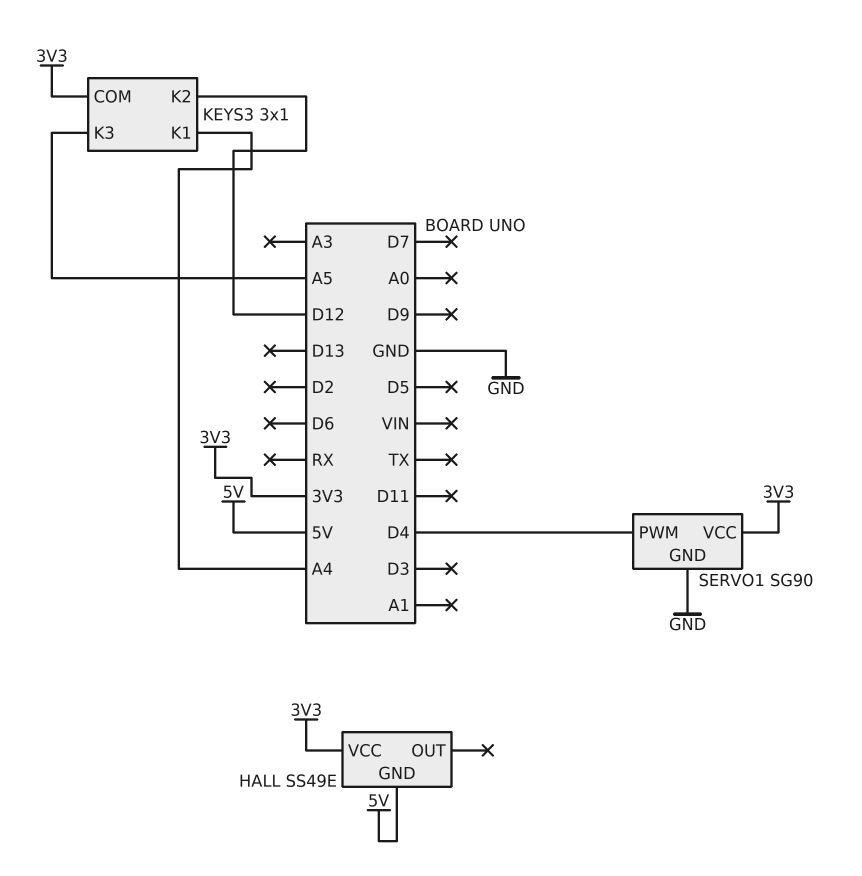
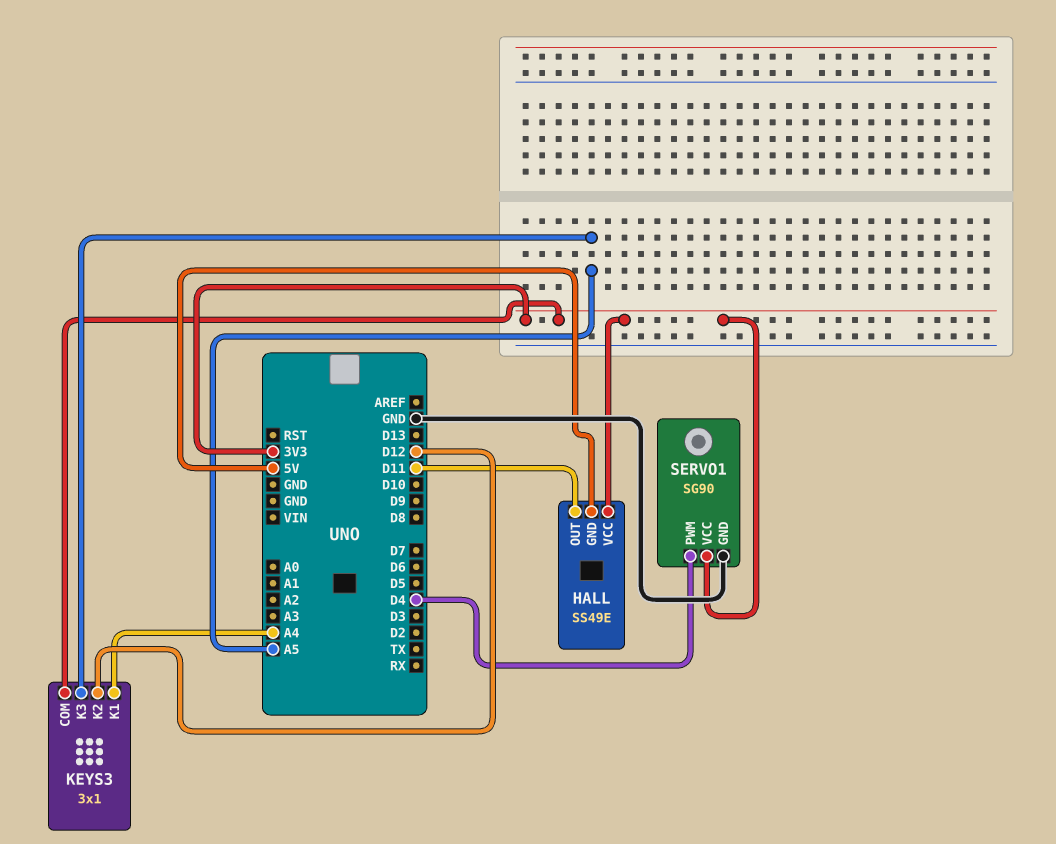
HALL pin OUT: none -> D11

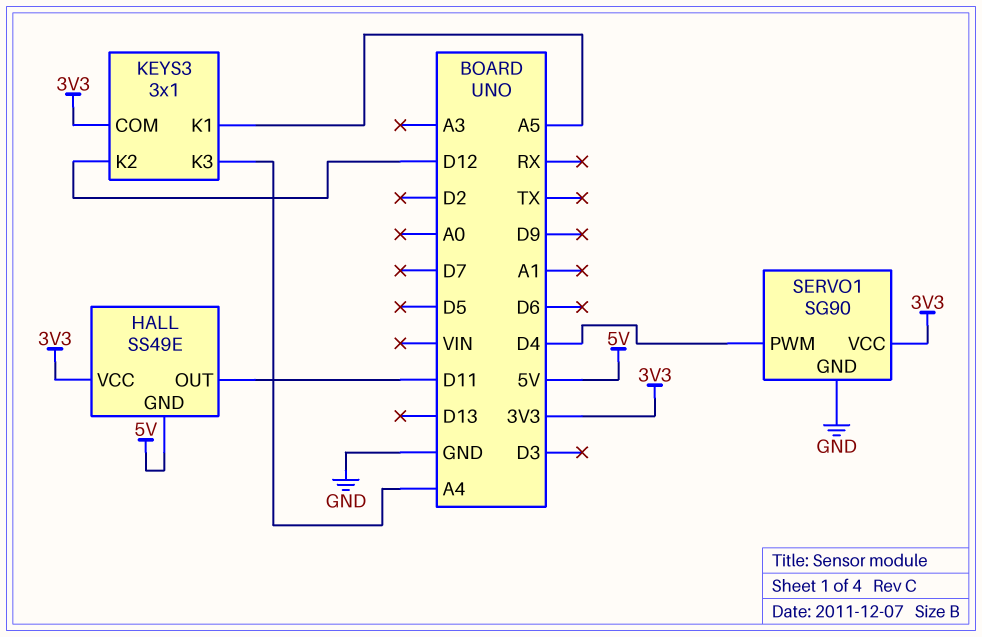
KEYS3 pin K1: A4 -> A5
KEYS3 pin K3: A5 -> A4

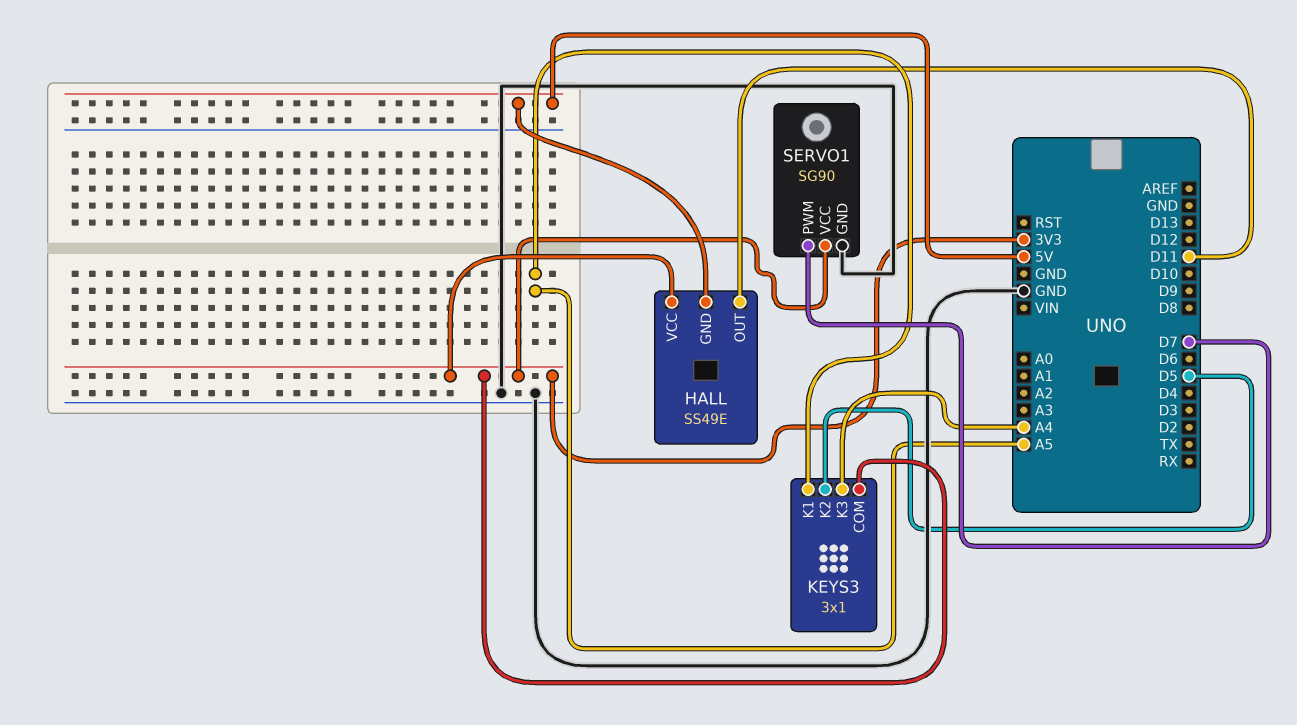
KEYS3 pin K2: D12 -> D5
SERVO1 pin PWM: D4 -> D7

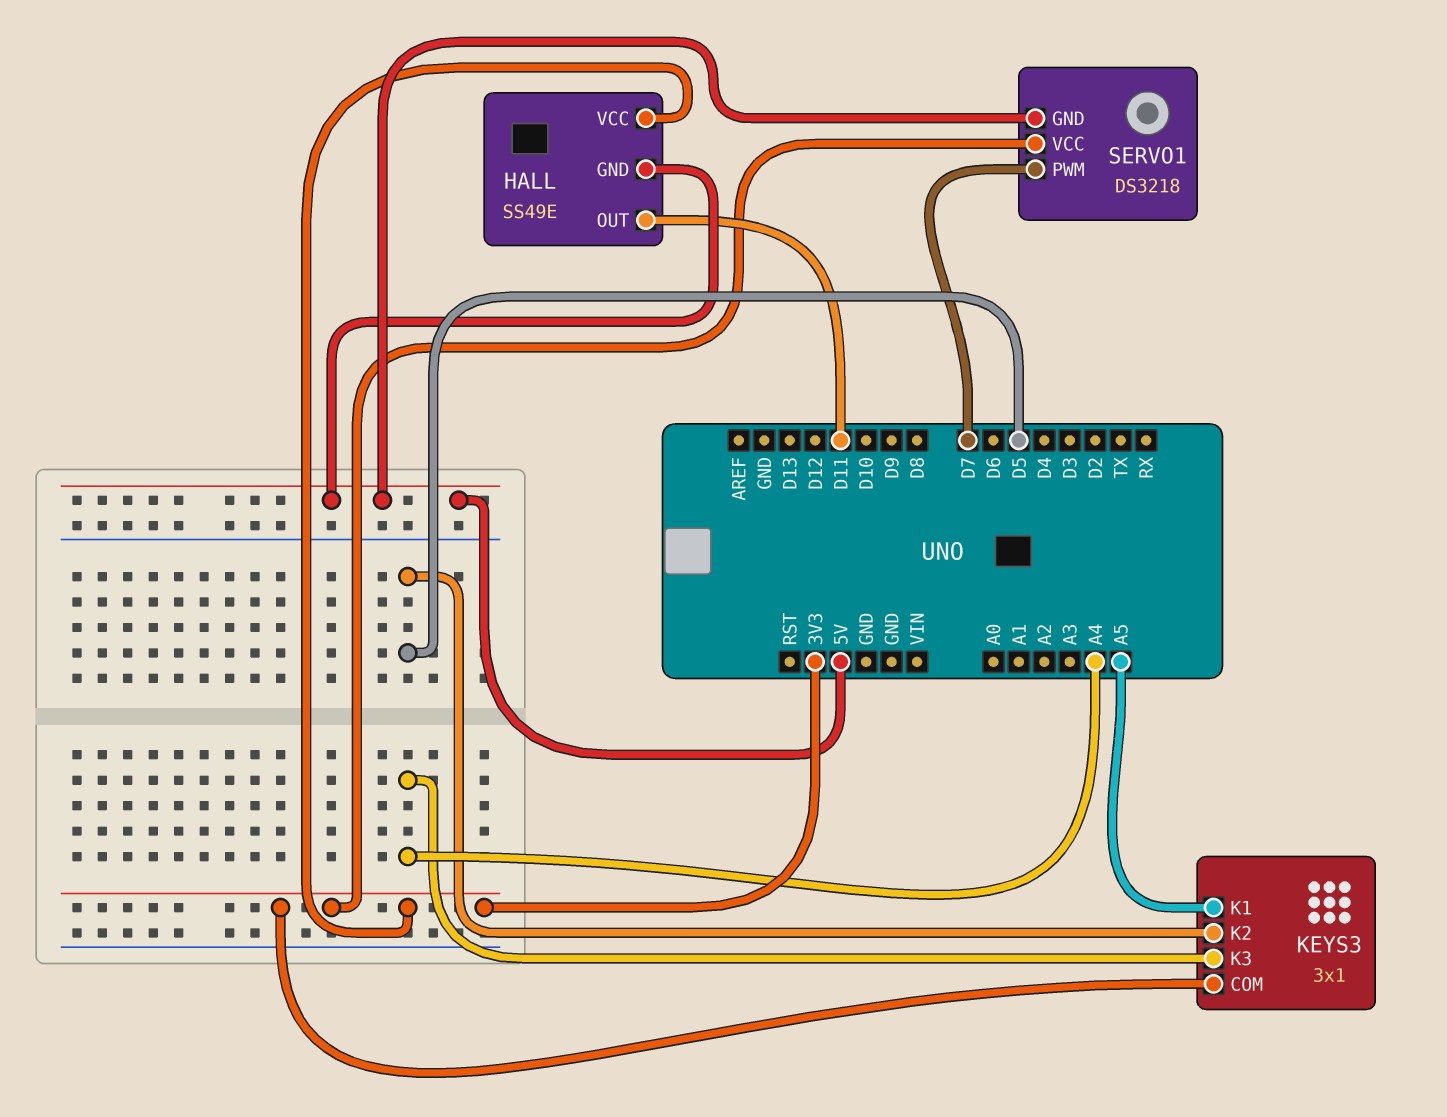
SERVO1: SG90 -> DS3218
SERVO1 pin GND: GND -> 5V

